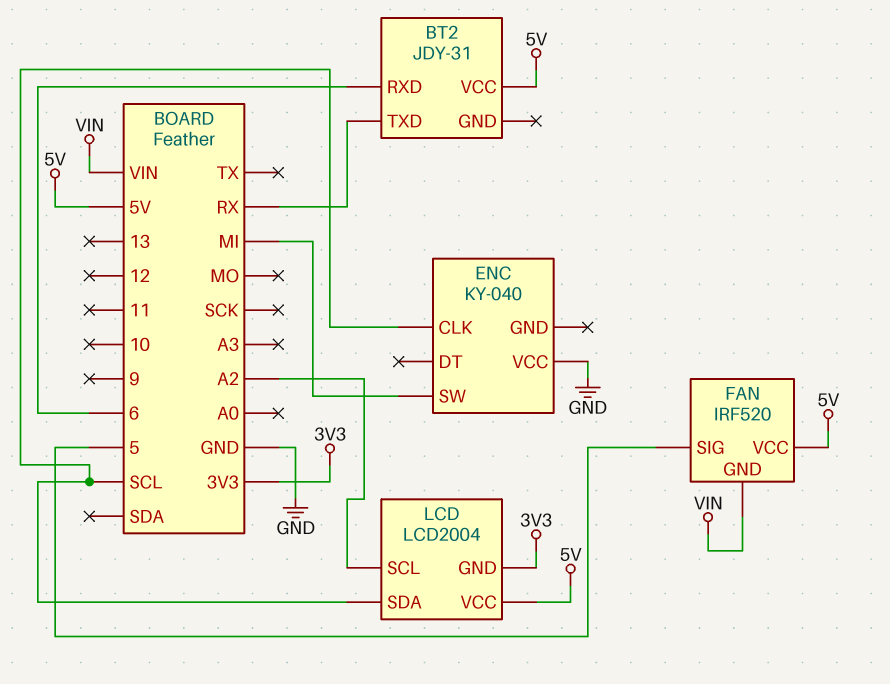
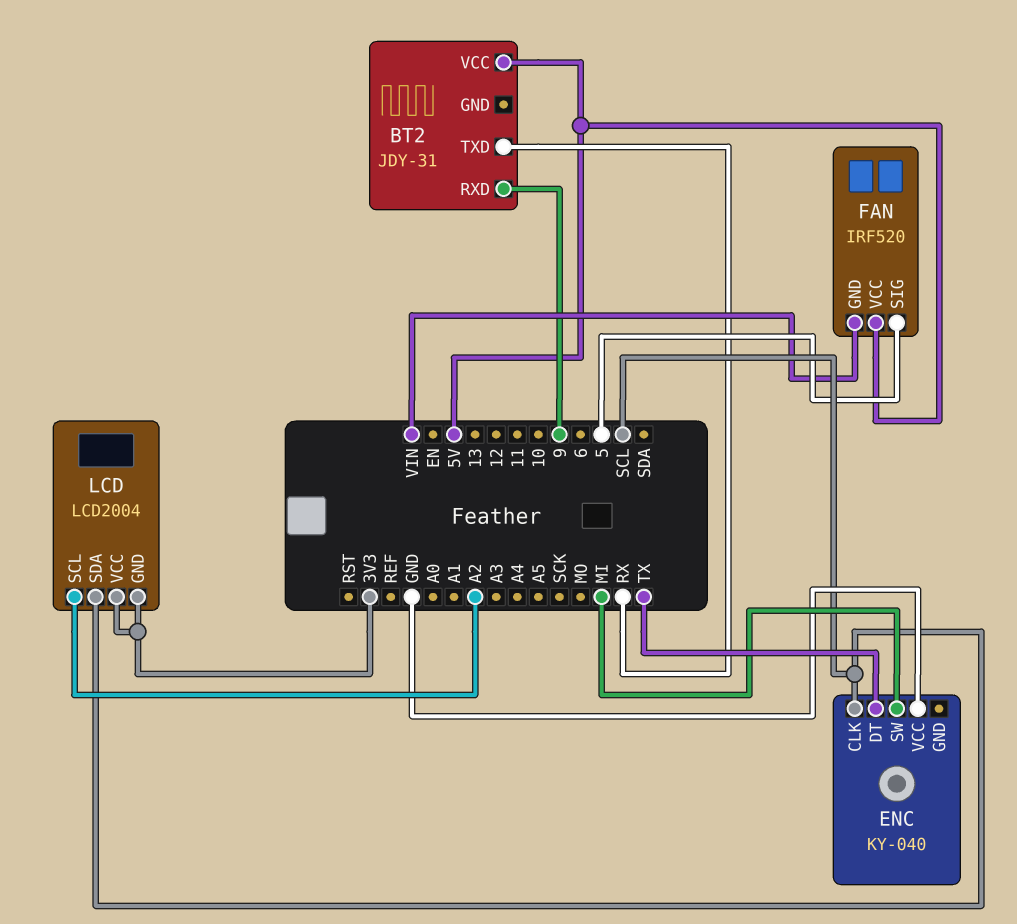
BT2 pin RXD: 6 -> 9
ENC pin DT: none -> TX
LCD pin VCC: 5V -> 3V3

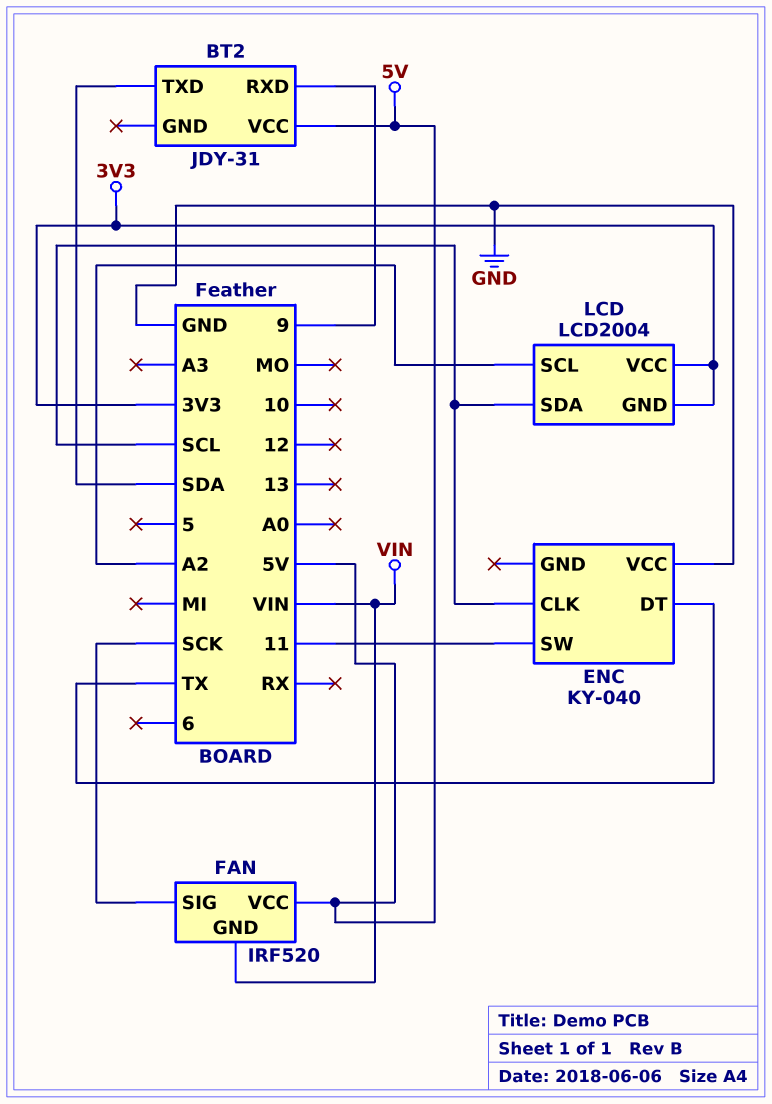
BT2 pin TXD: RX -> SDA
ENC pin SW: MI -> 11
FAN pin SIG: 5 -> SCK

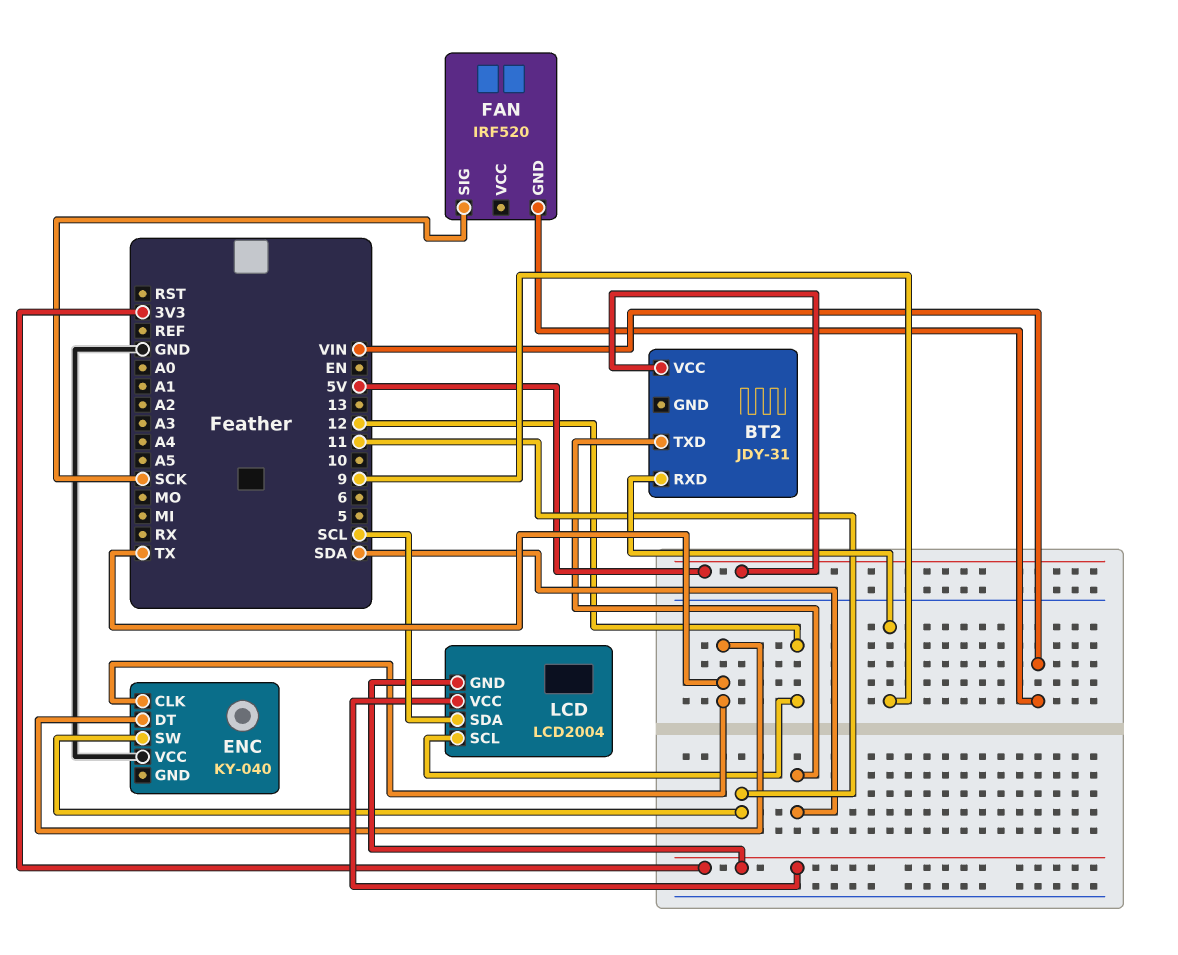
ENC pin CLK: SCL -> TX
FAN pin VCC: 5V -> none
LCD pin SCL: A2 -> 12

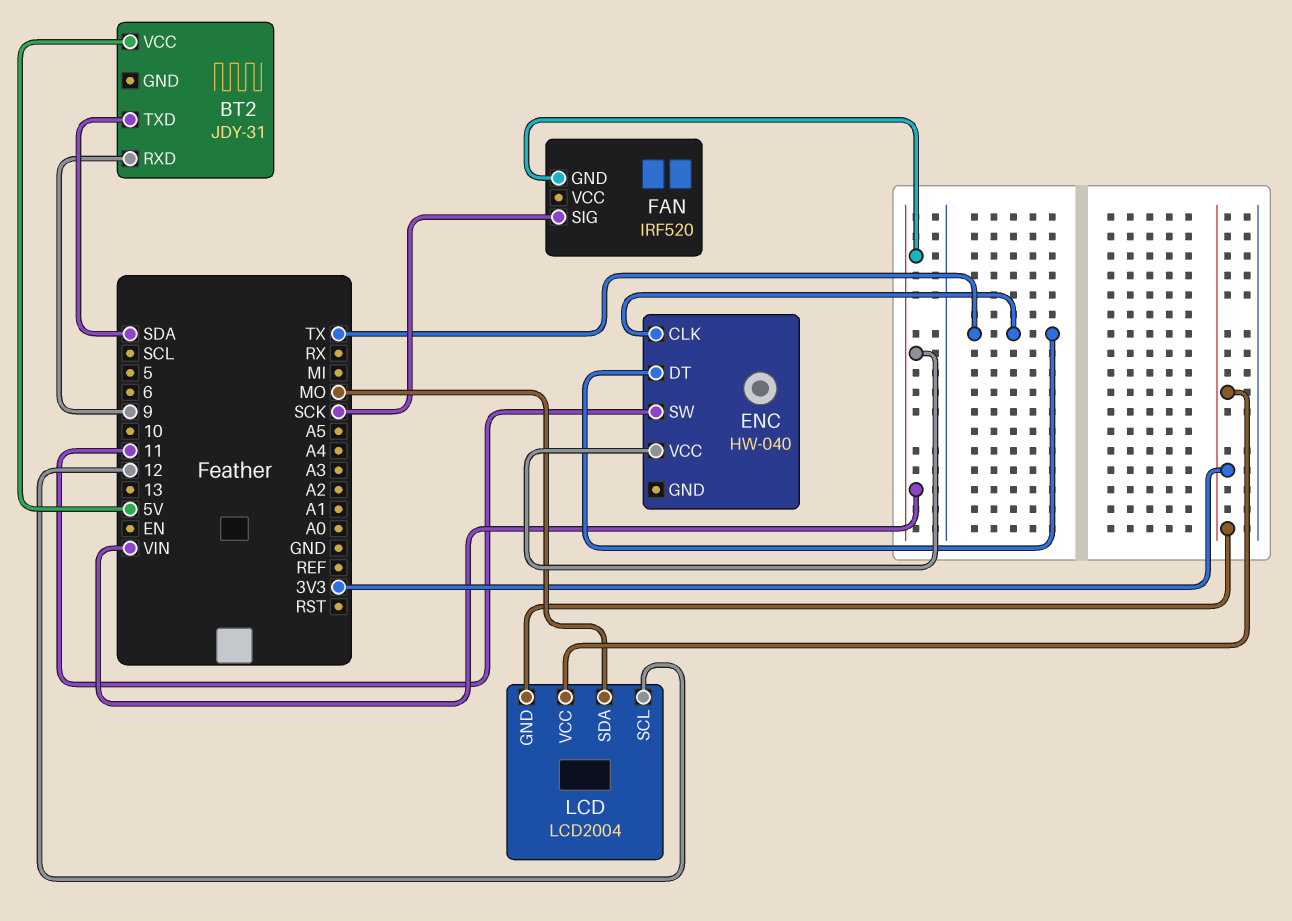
ENC: KY-040 -> HW-040
ENC pin VCC: GND -> VIN
LCD pin SDA: SCL -> MO

